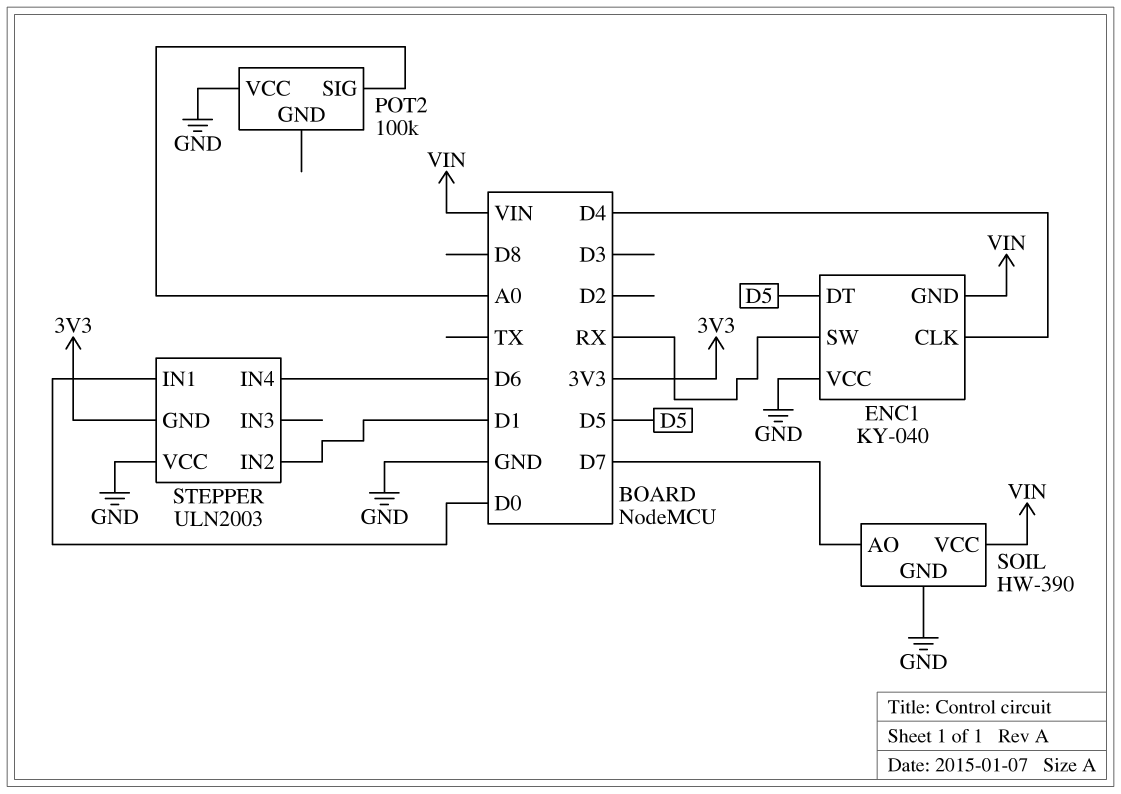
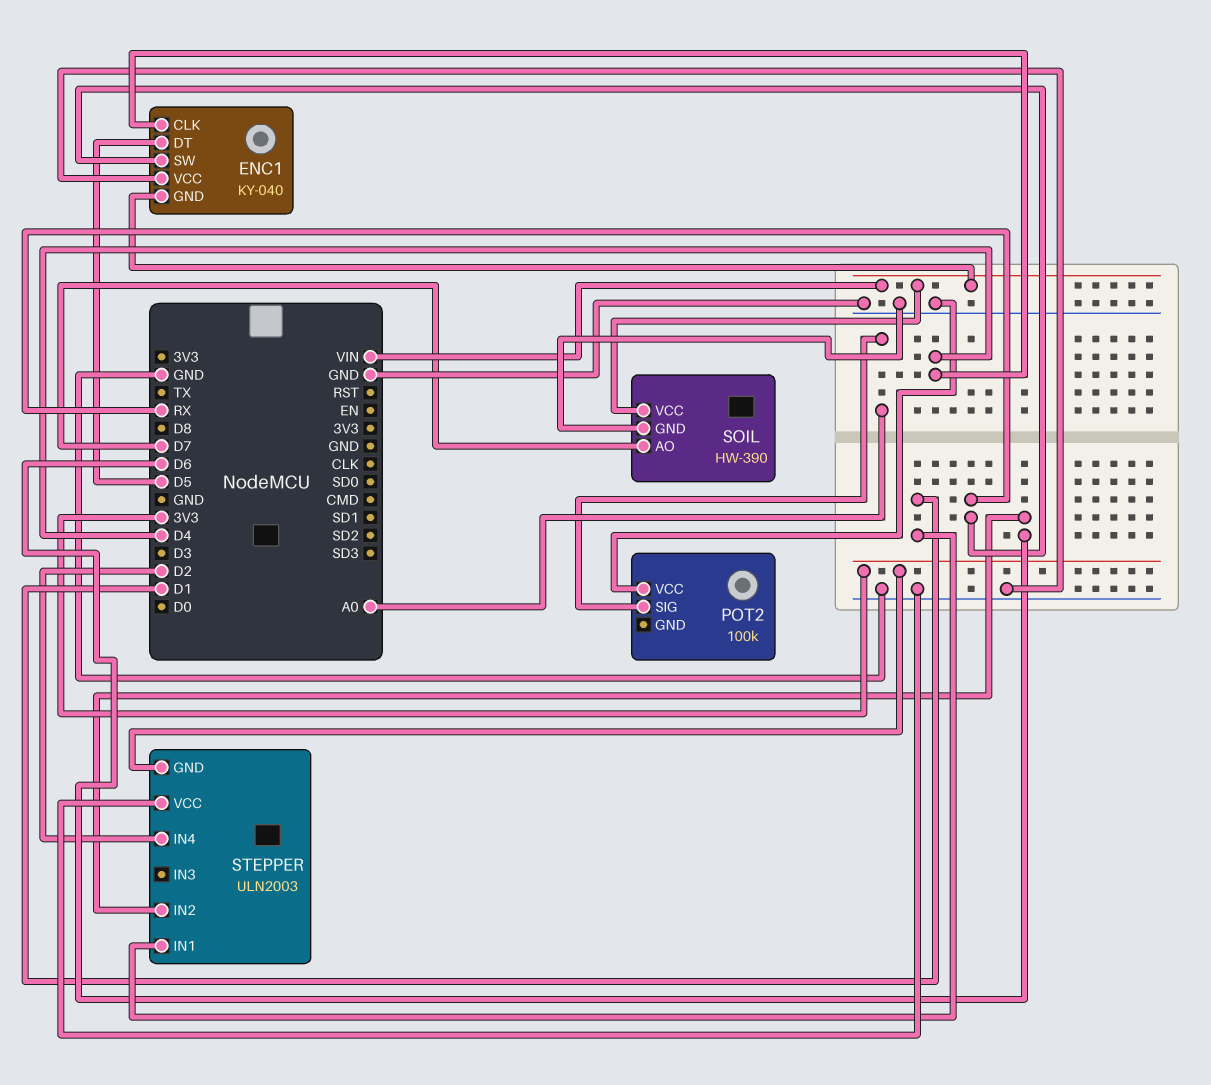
STEPPER pin IN1: D0 -> D1
STEPPER pin IN2: D1 -> D6
STEPPER pin IN4: D6 -> D2

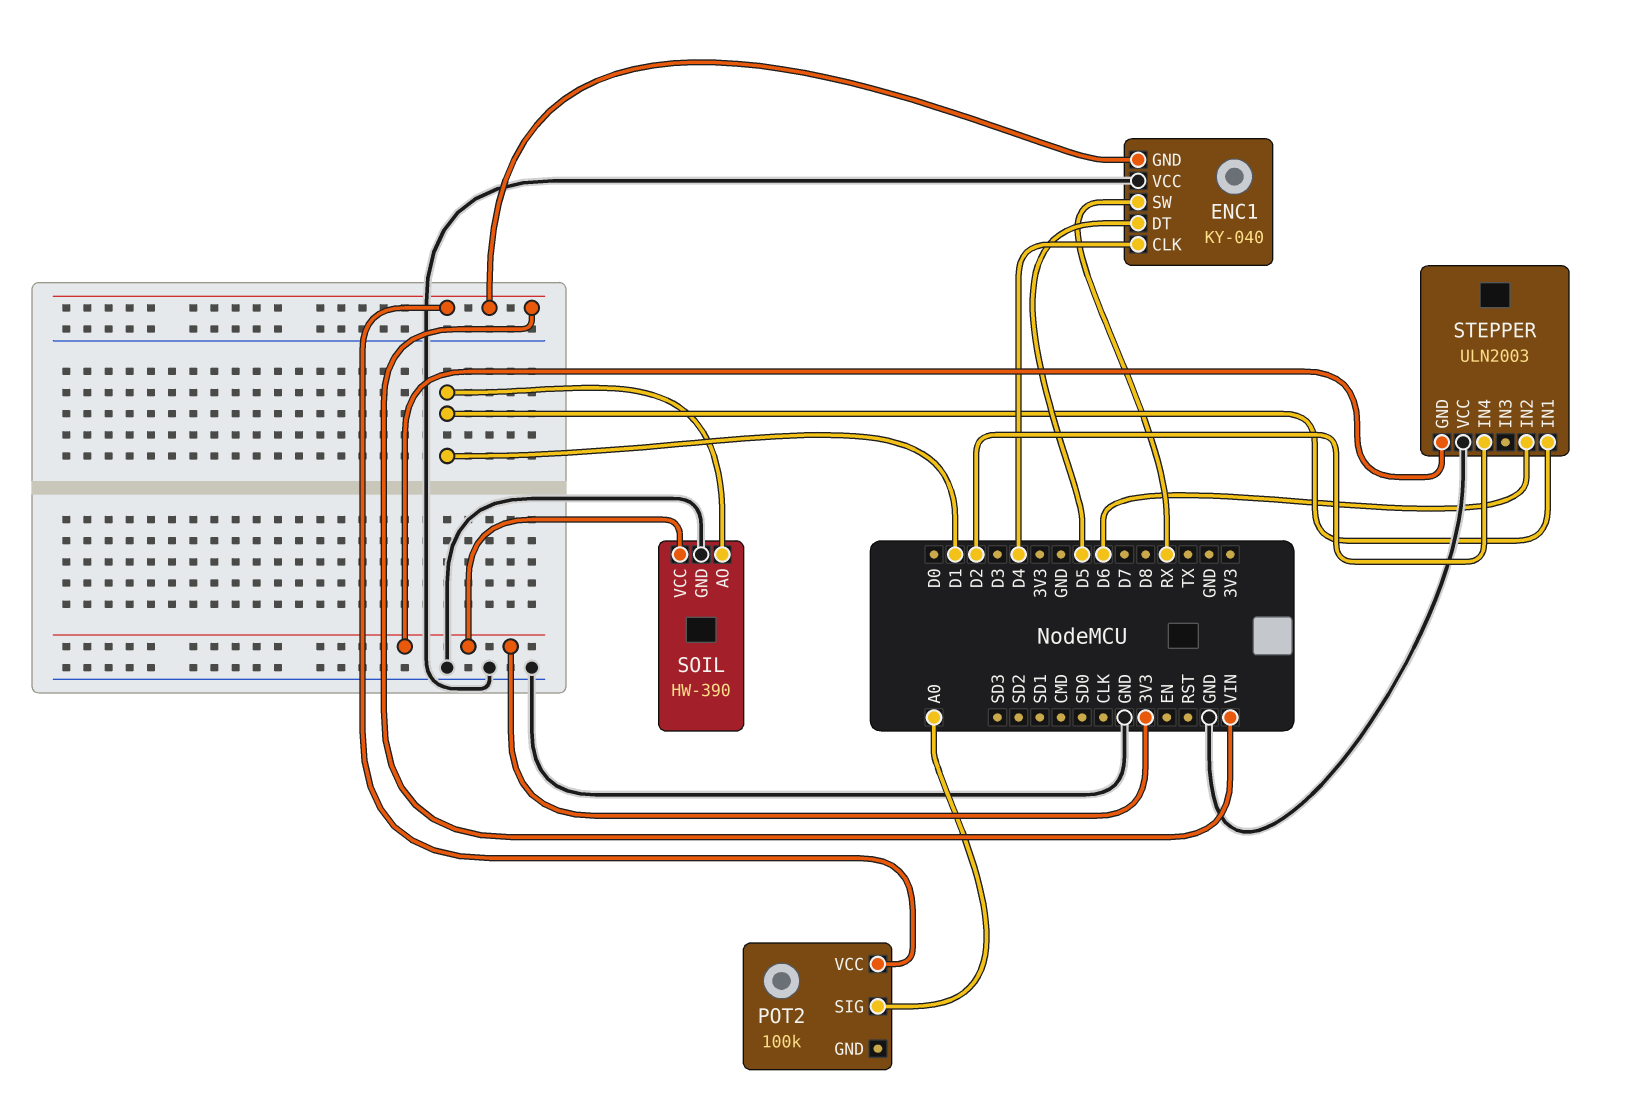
POT2 pin VCC: GND -> VIN
SOIL pin AO: D7 -> D1
SOIL pin VCC: VIN -> 3V3

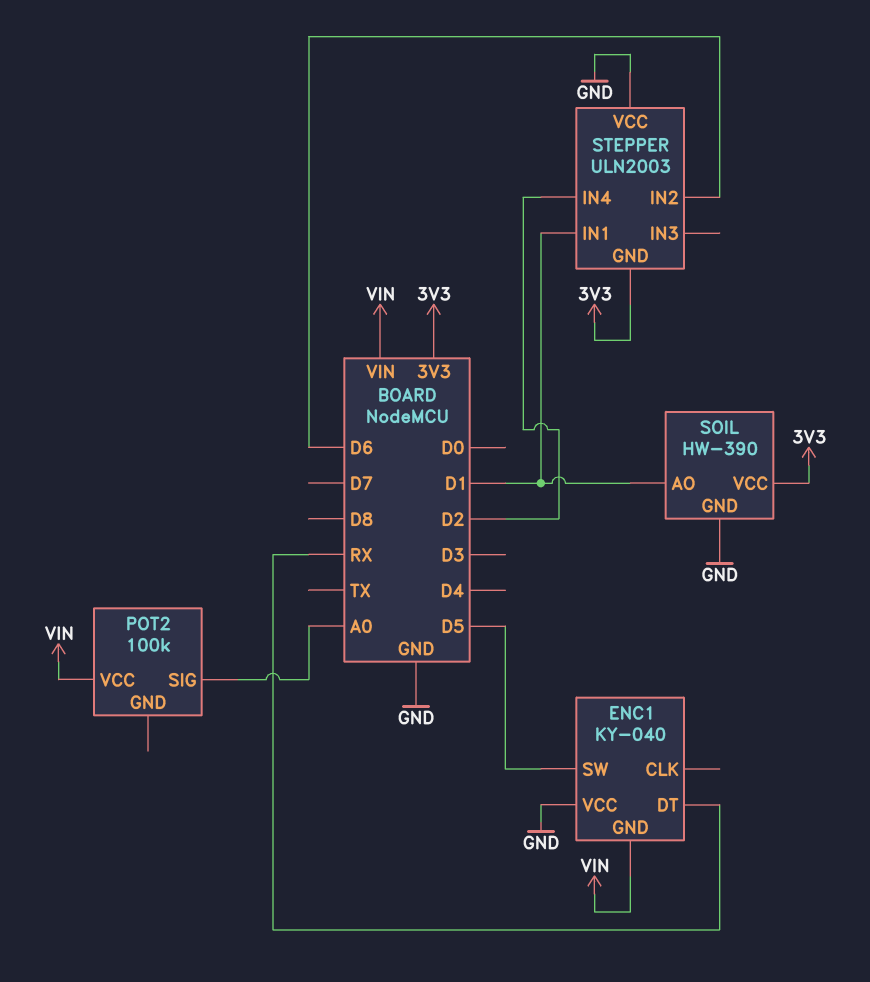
ENC1 pin CLK: D4 -> none
ENC1 pin DT: D5 -> RX
ENC1 pin SW: RX -> D5

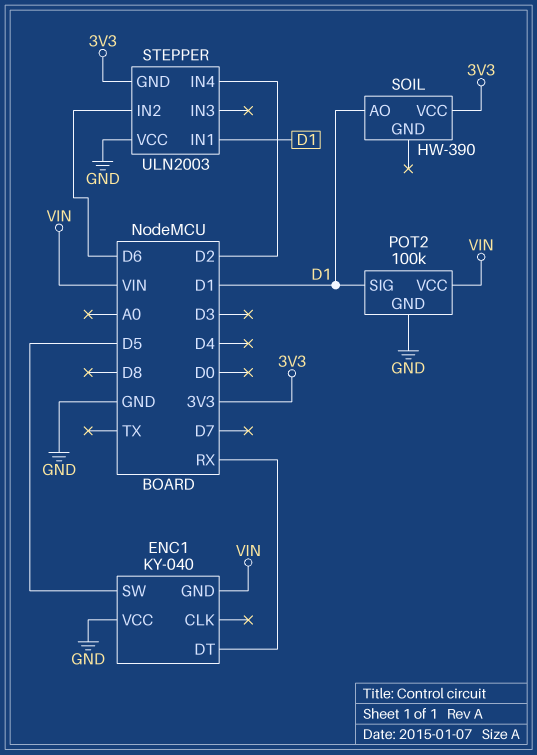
POT2 pin GND: none -> GND
POT2 pin SIG: A0 -> D1
SOIL pin GND: GND -> none

